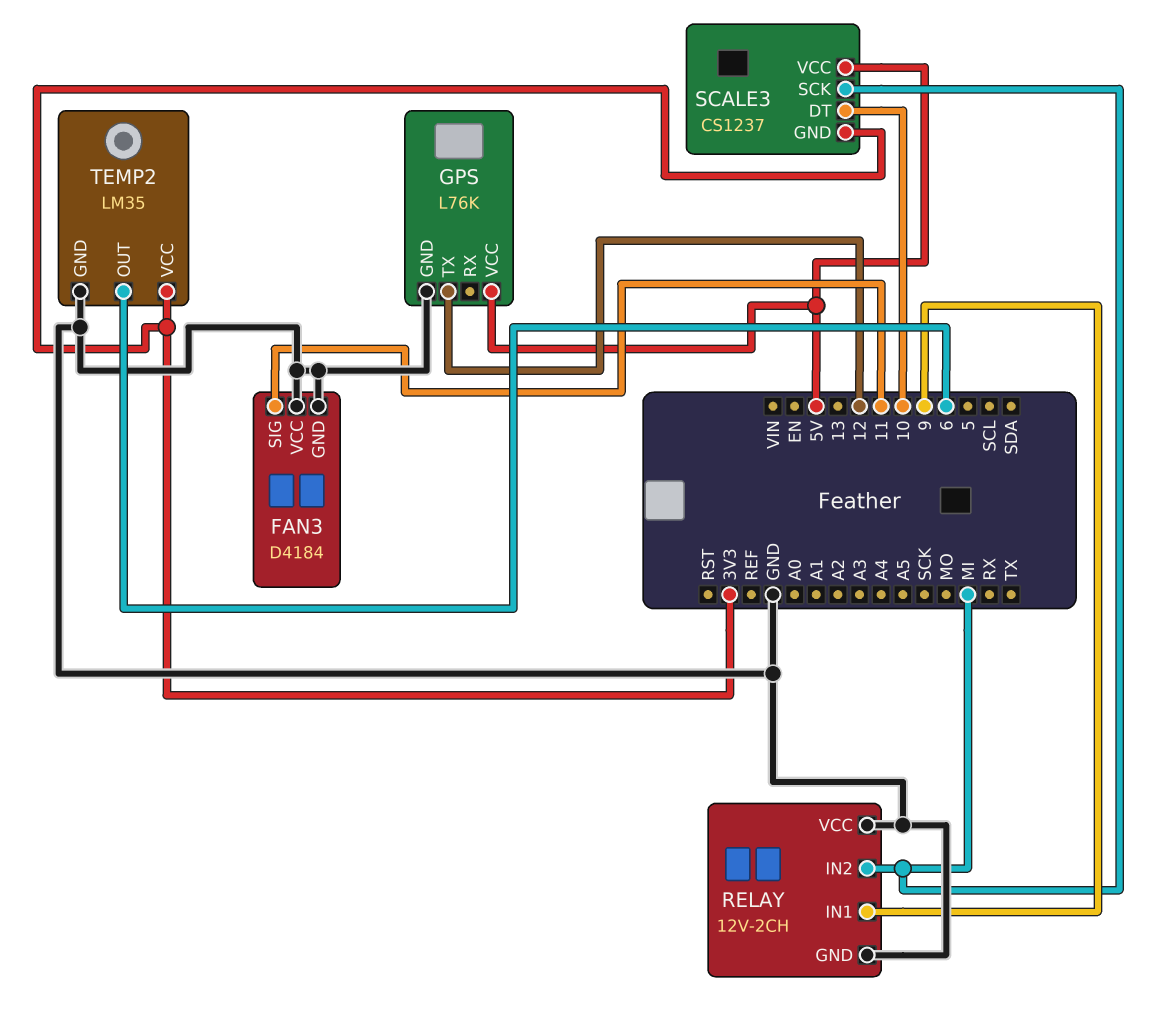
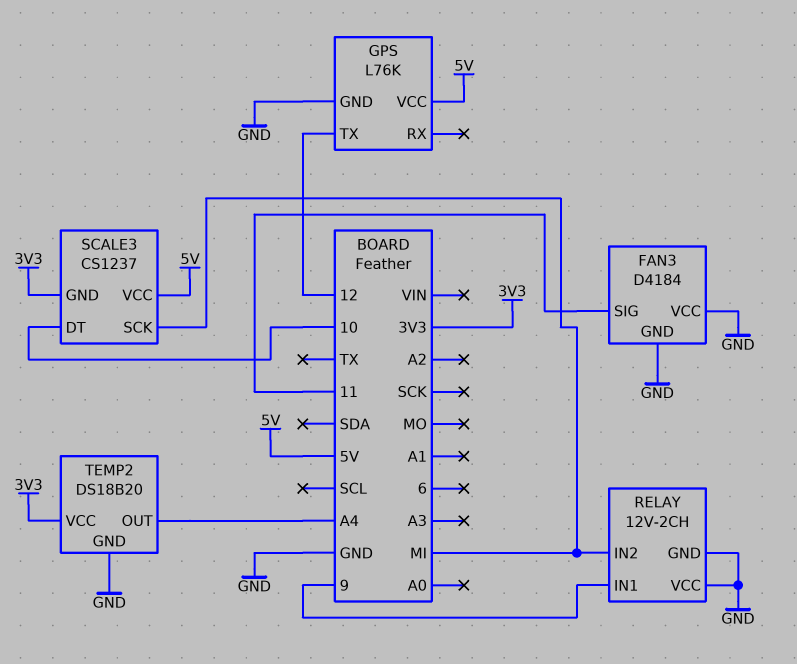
TEMP2: LM35 -> DS18B20
TEMP2 pin OUT: 6 -> A4

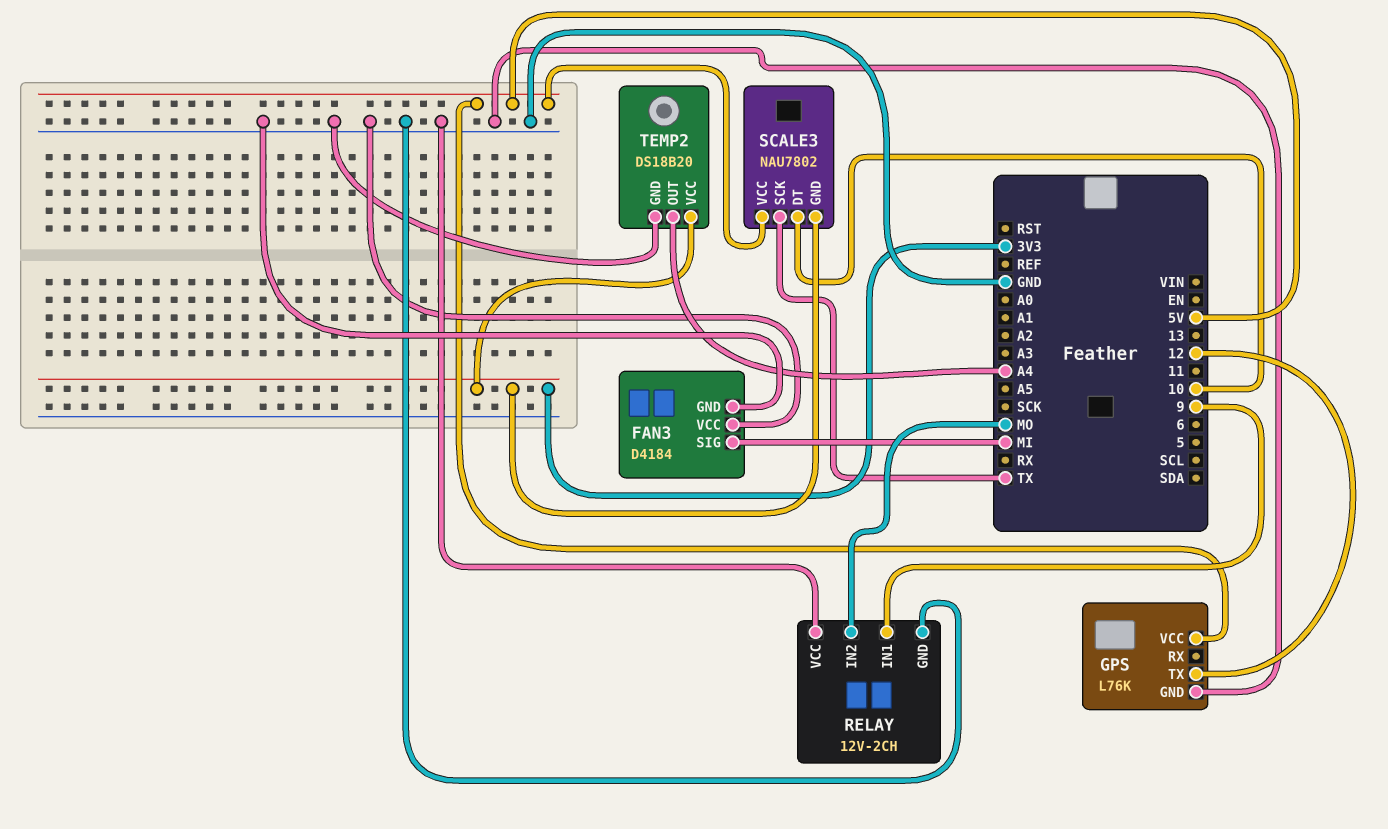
FAN3 pin SIG: 11 -> MI
RELAY pin IN2: MI -> MO
SCALE3: CS1237 -> NAU7802
SCALE3 pin SCK: MI -> TX

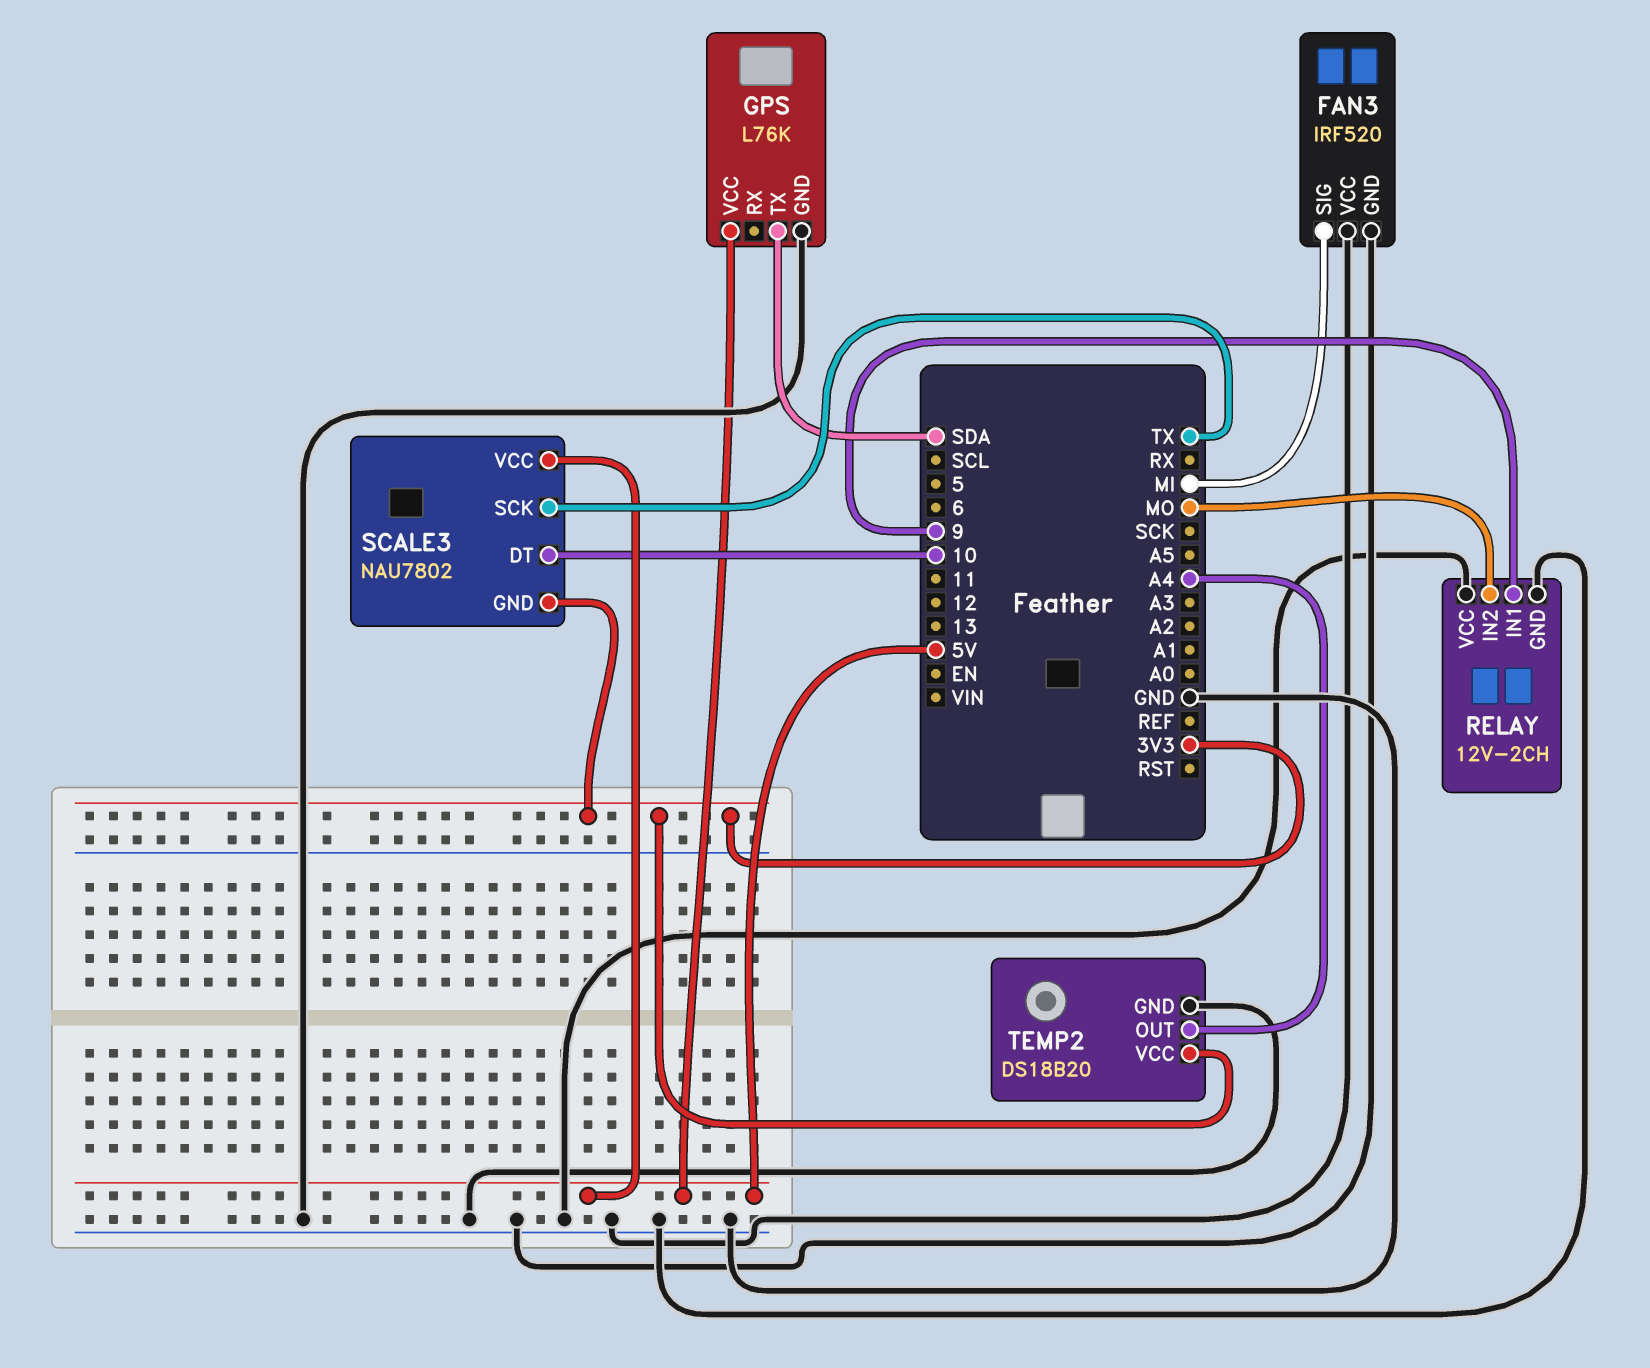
FAN3: D4184 -> IRF520
GPS pin TX: 12 -> SDA

